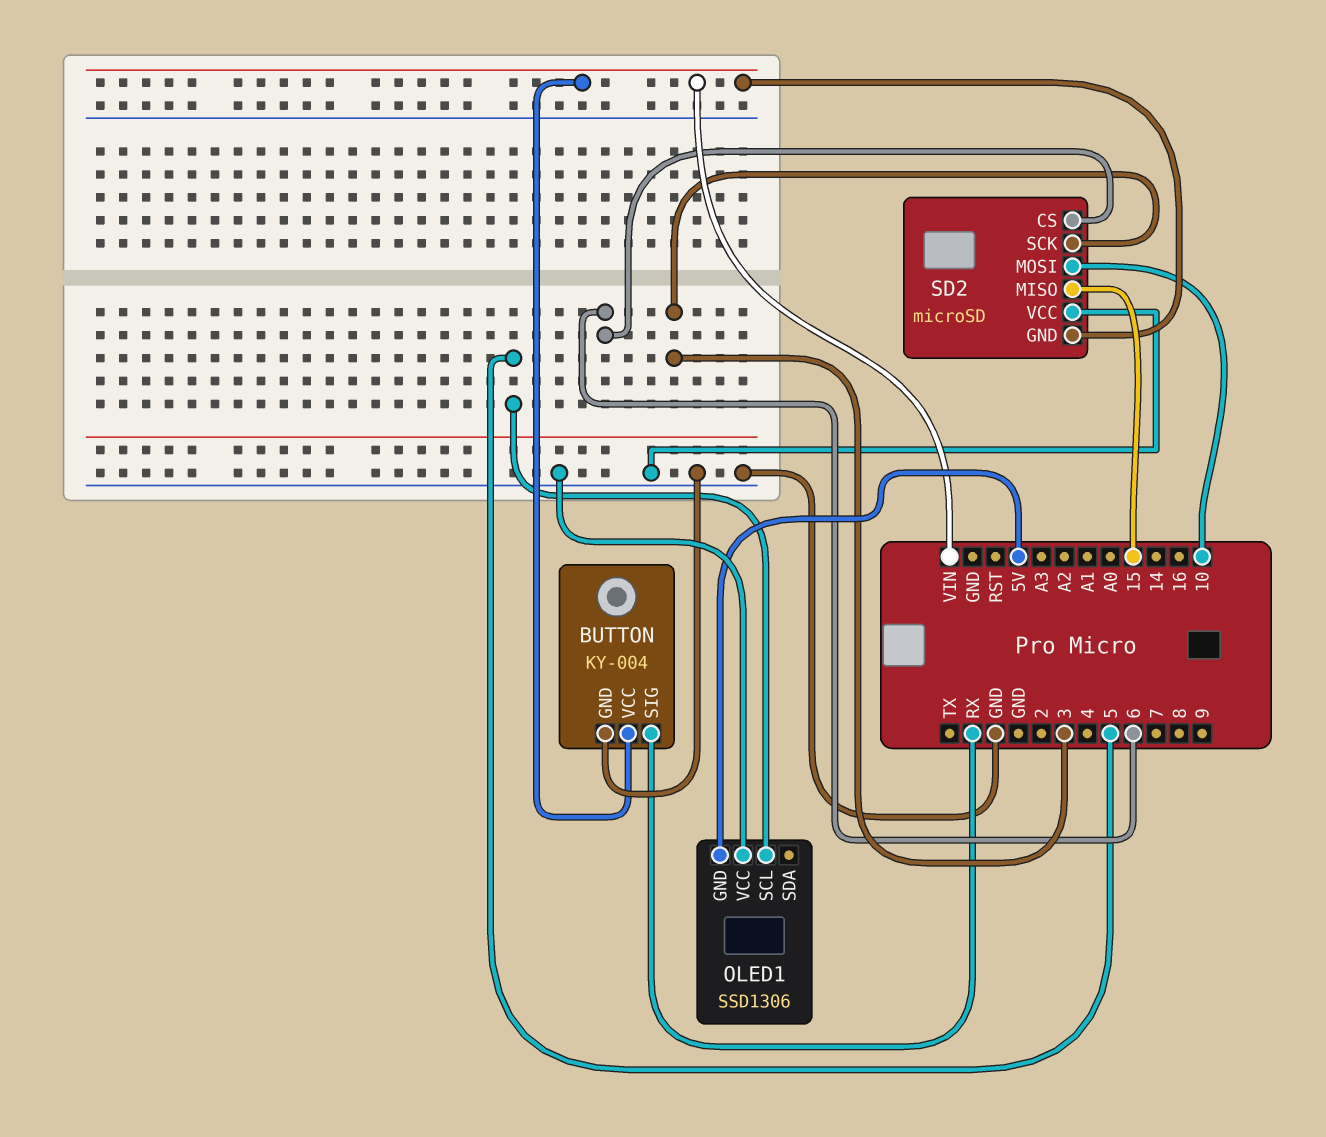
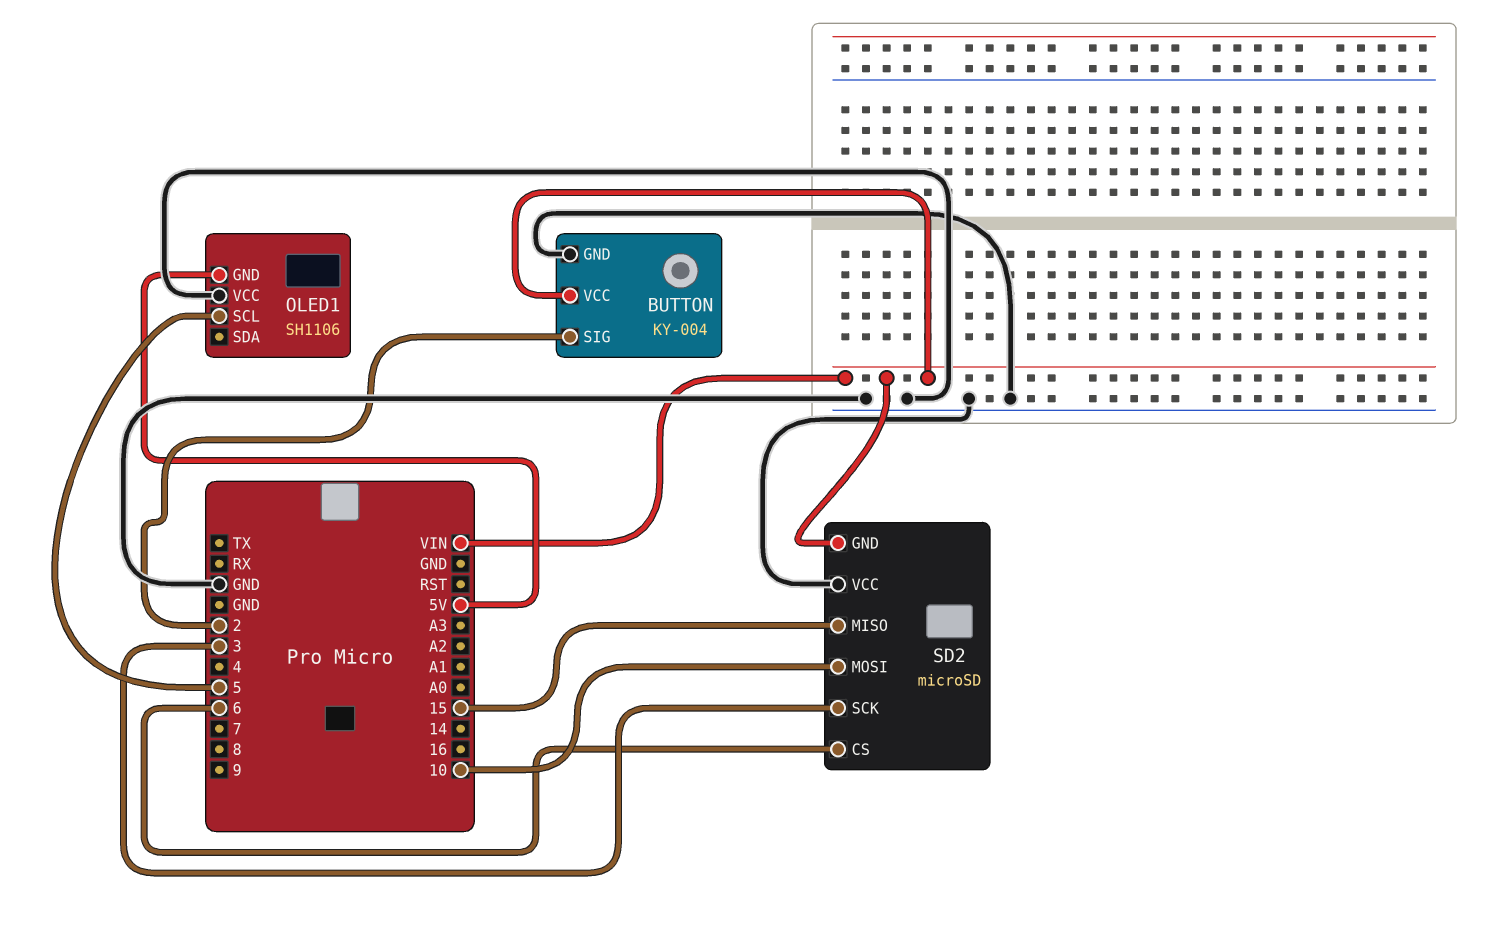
BUTTON pin SIG: RX -> 2
OLED1: SSD1306 -> SH1106

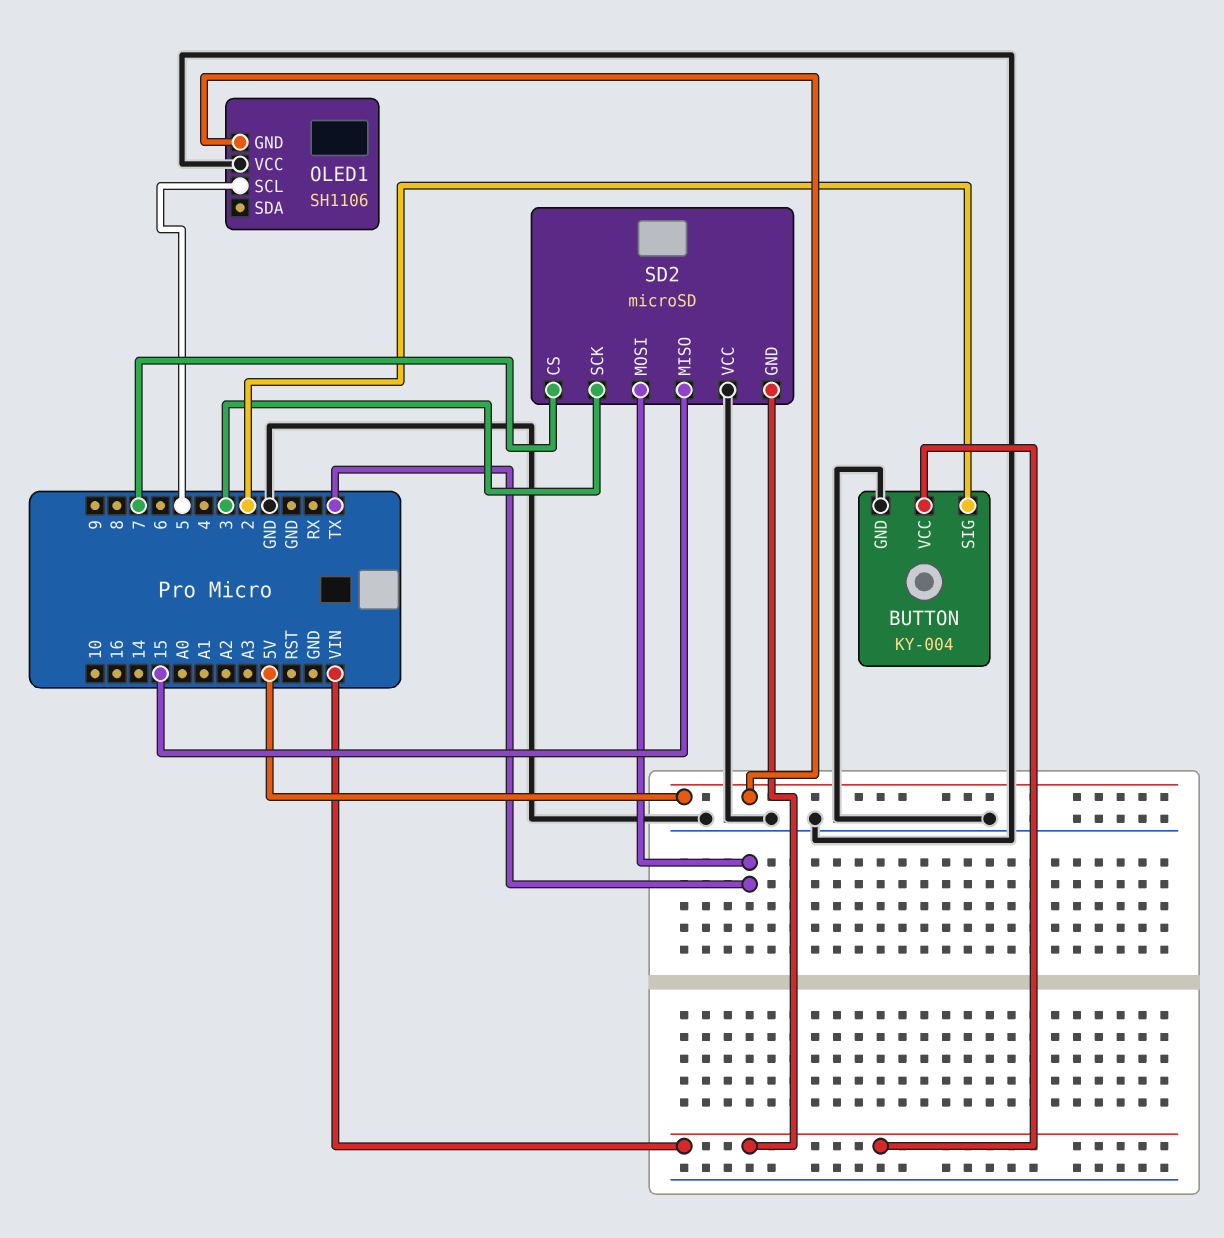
SD2 pin CS: 6 -> 7
SD2 pin MOSI: 10 -> TX

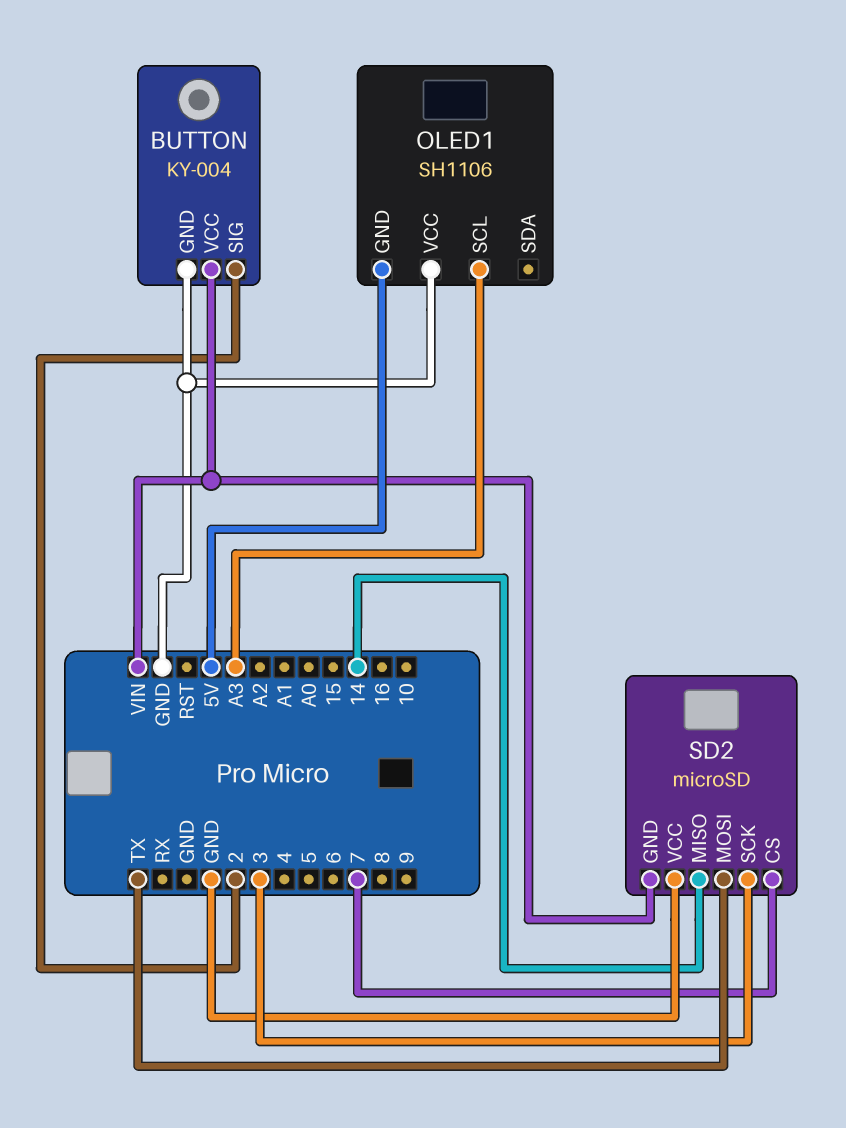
OLED1 pin SCL: 5 -> A3
SD2 pin MISO: 15 -> 14

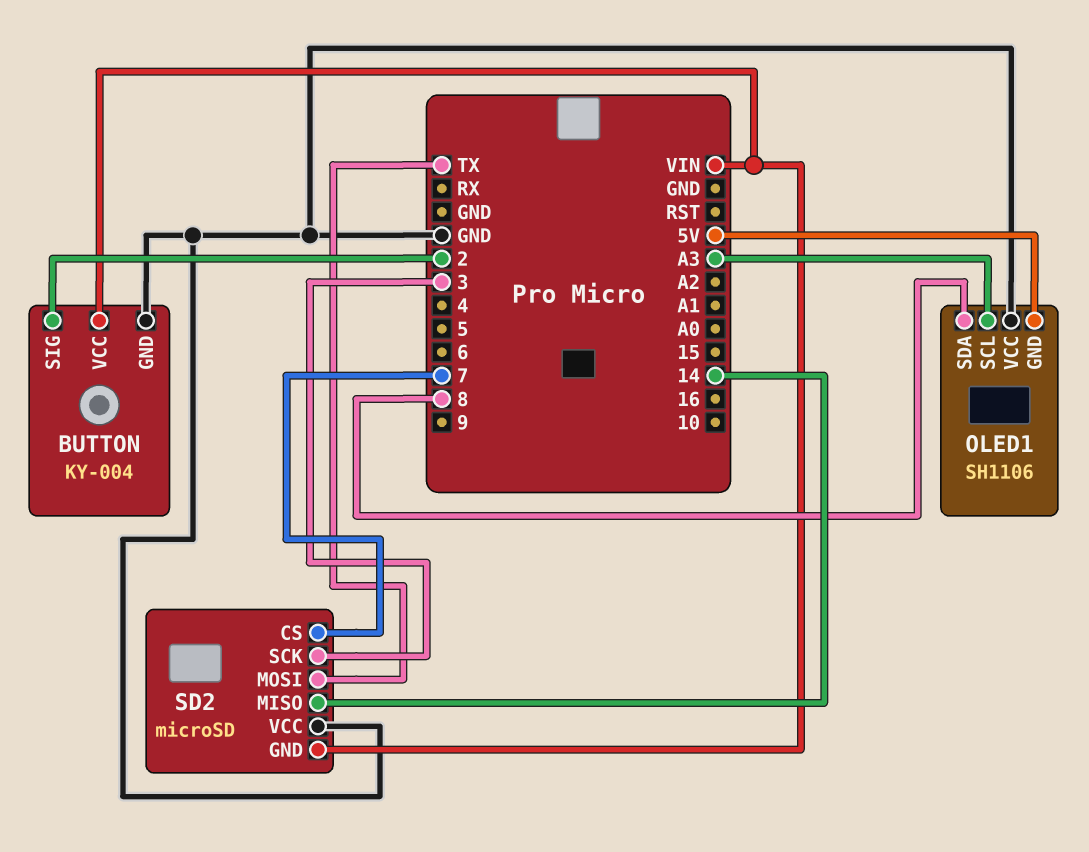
OLED1 pin SDA: none -> 8

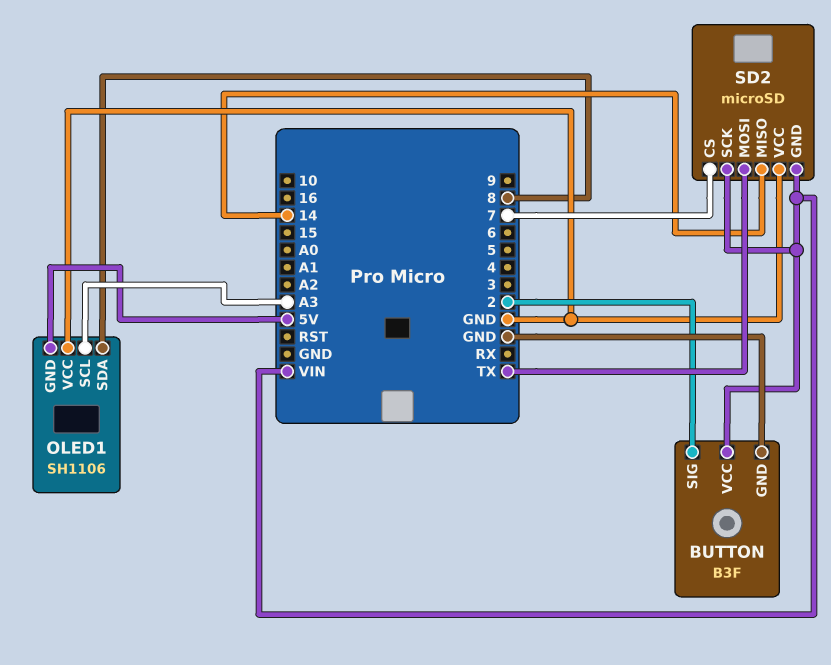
BUTTON: KY-004 -> B3F
SD2 pin SCK: 3 -> VIN

